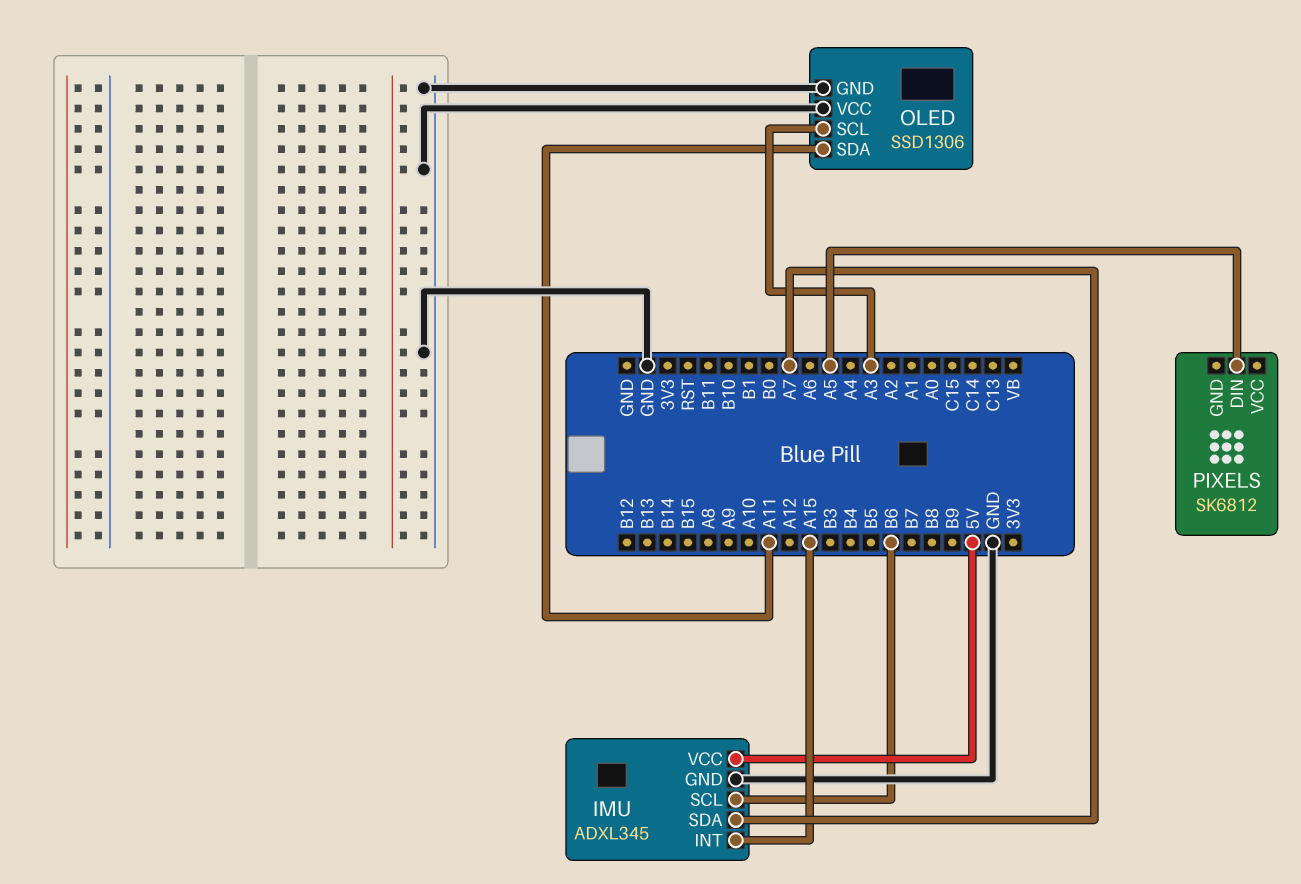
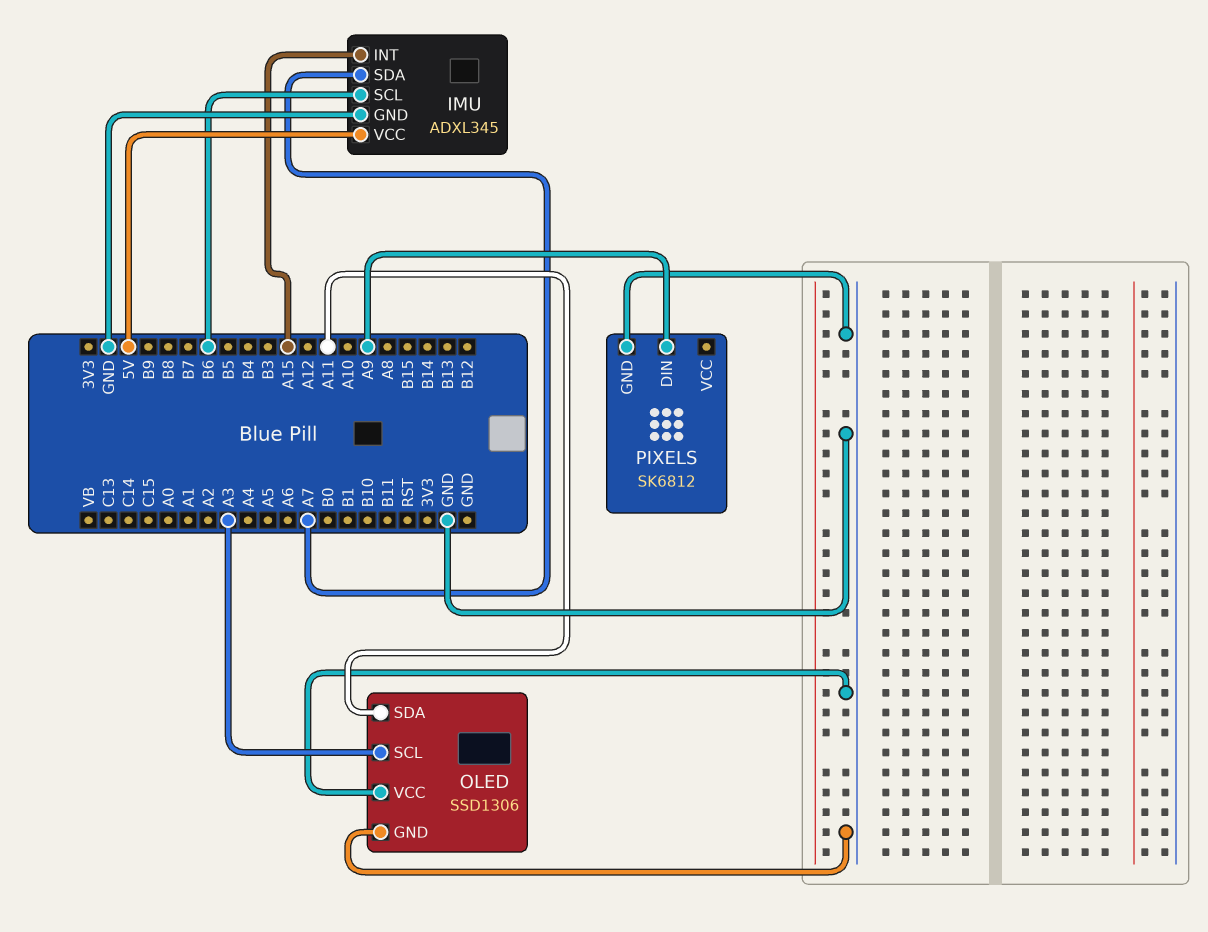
PIXELS pin DIN: A5 -> A9
PIXELS pin GND: none -> GND

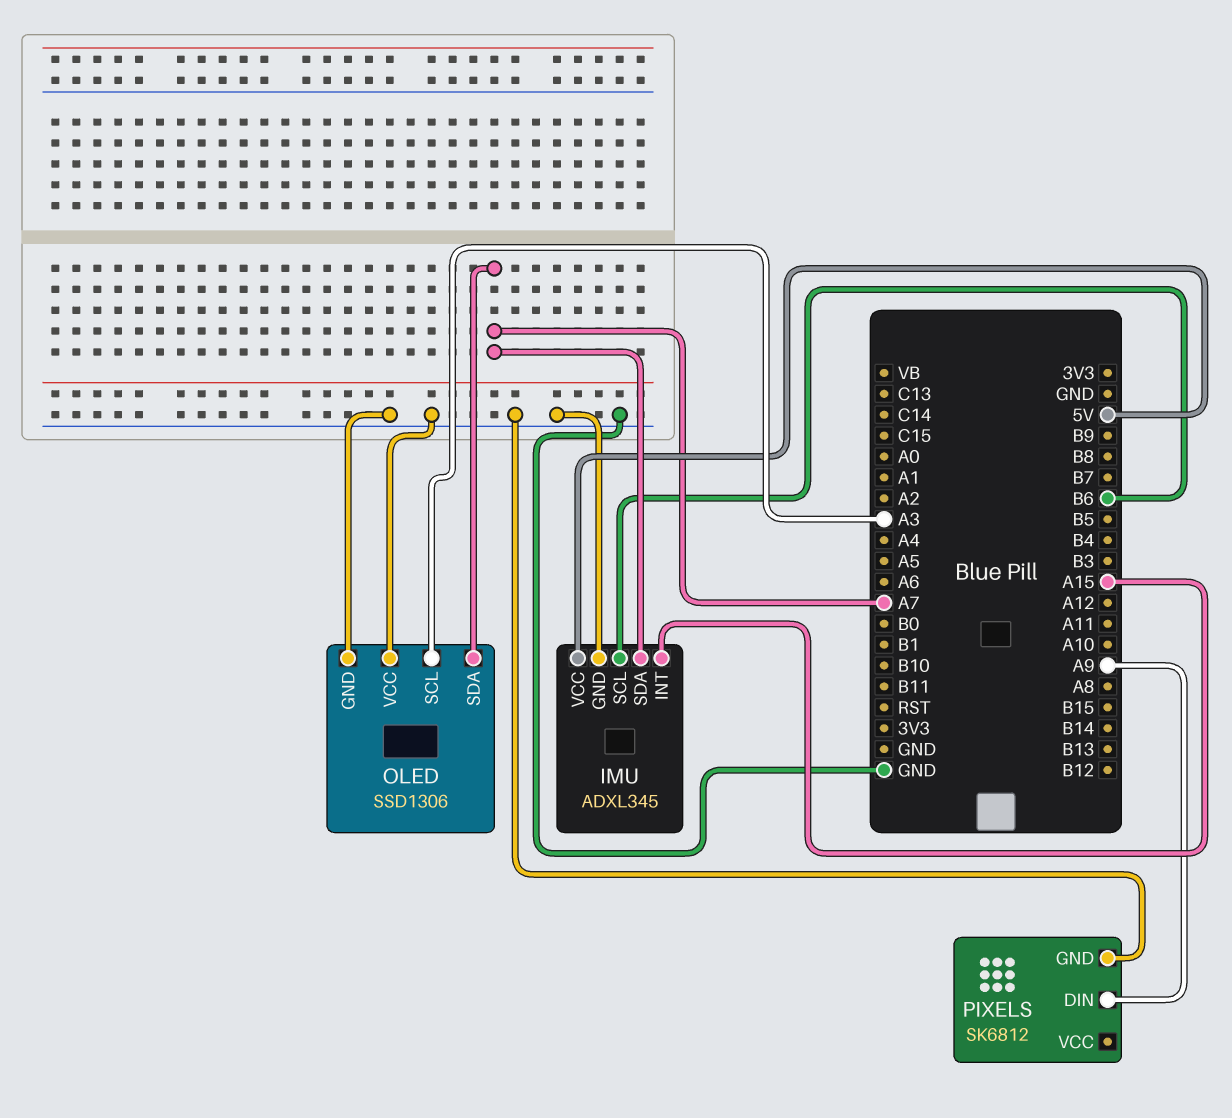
OLED pin SDA: A11 -> A7

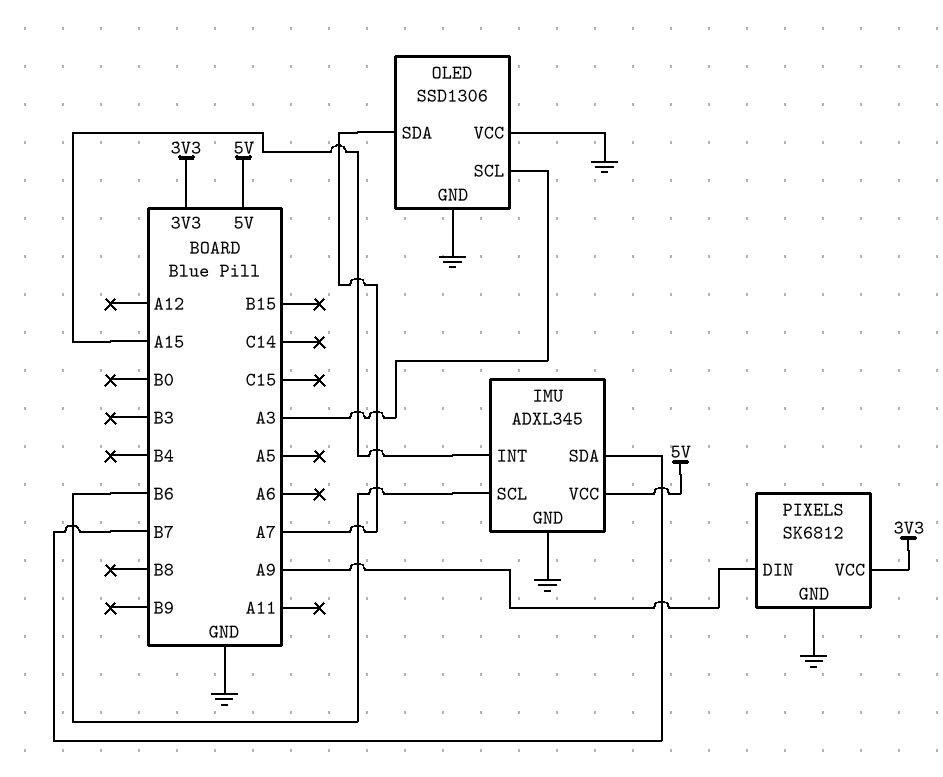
IMU pin SDA: A7 -> B7
PIXELS pin VCC: none -> 3V3

